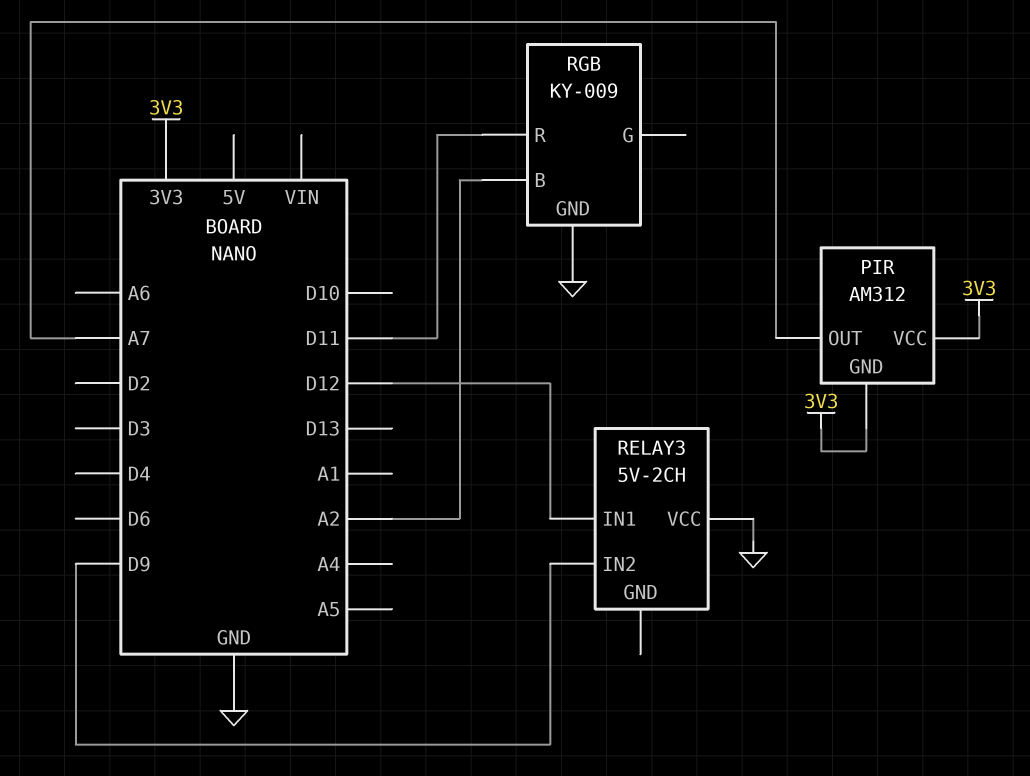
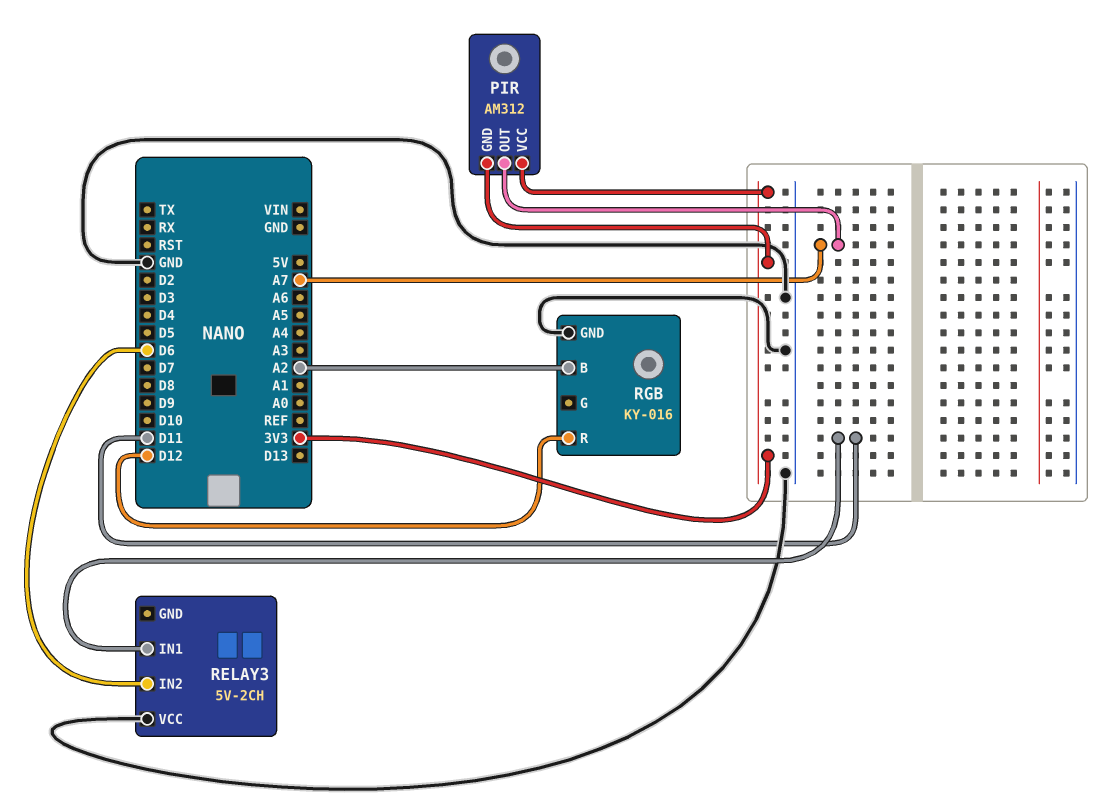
RELAY3 pin IN1: D12 -> D11
RELAY3 pin IN2: D9 -> D6
RGB: KY-009 -> KY-016
RGB pin R: D11 -> D12

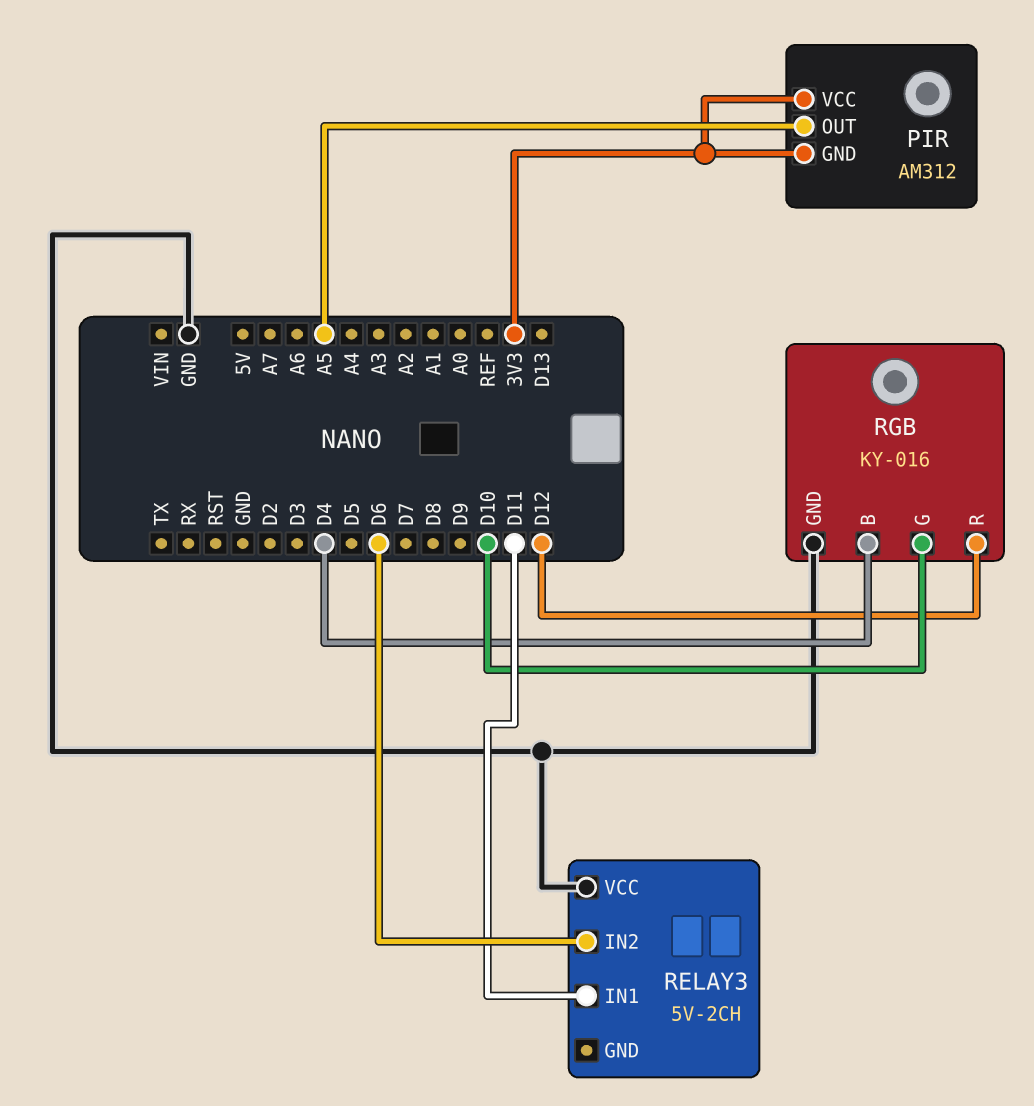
PIR pin OUT: A7 -> A5
RGB pin B: A2 -> D4
RGB pin G: none -> D10

